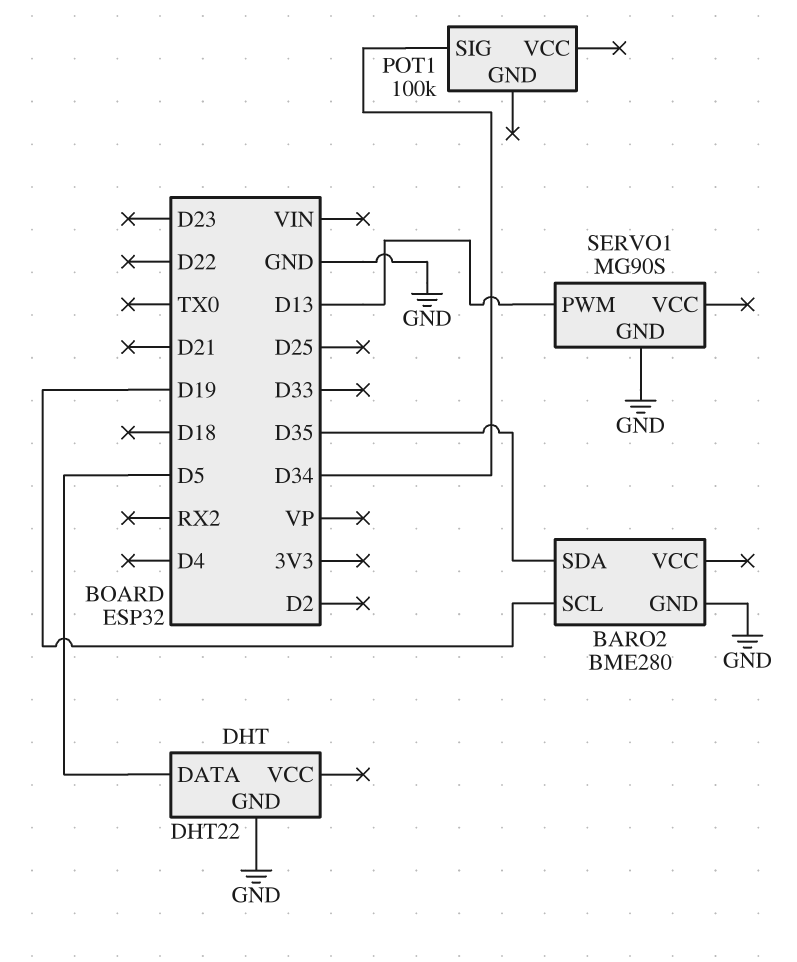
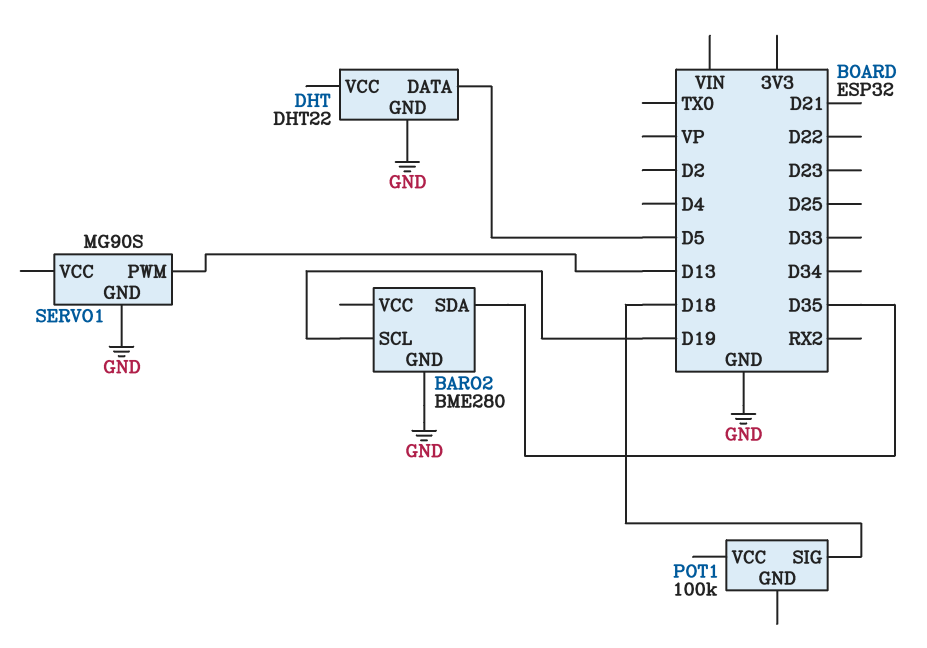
POT1 pin SIG: D34 -> D18

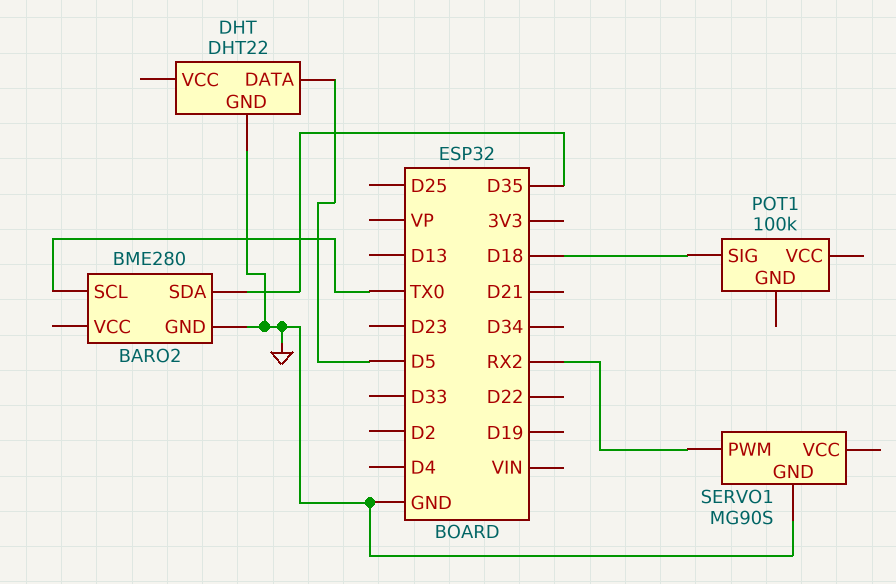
BARO2 pin SCL: D19 -> TX0
SERVO1 pin PWM: D13 -> RX2

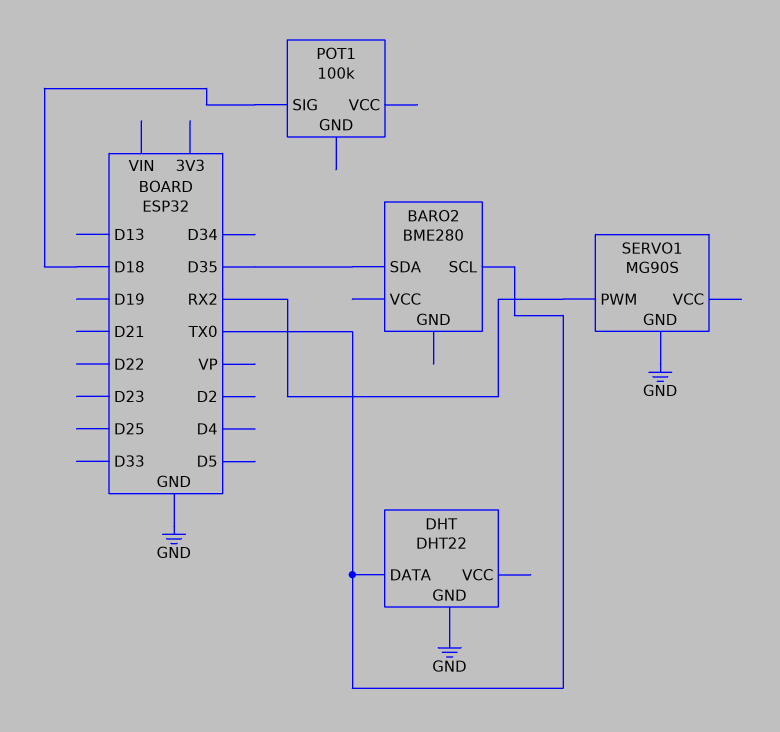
BARO2 pin GND: GND -> none
DHT pin DATA: D5 -> TX0

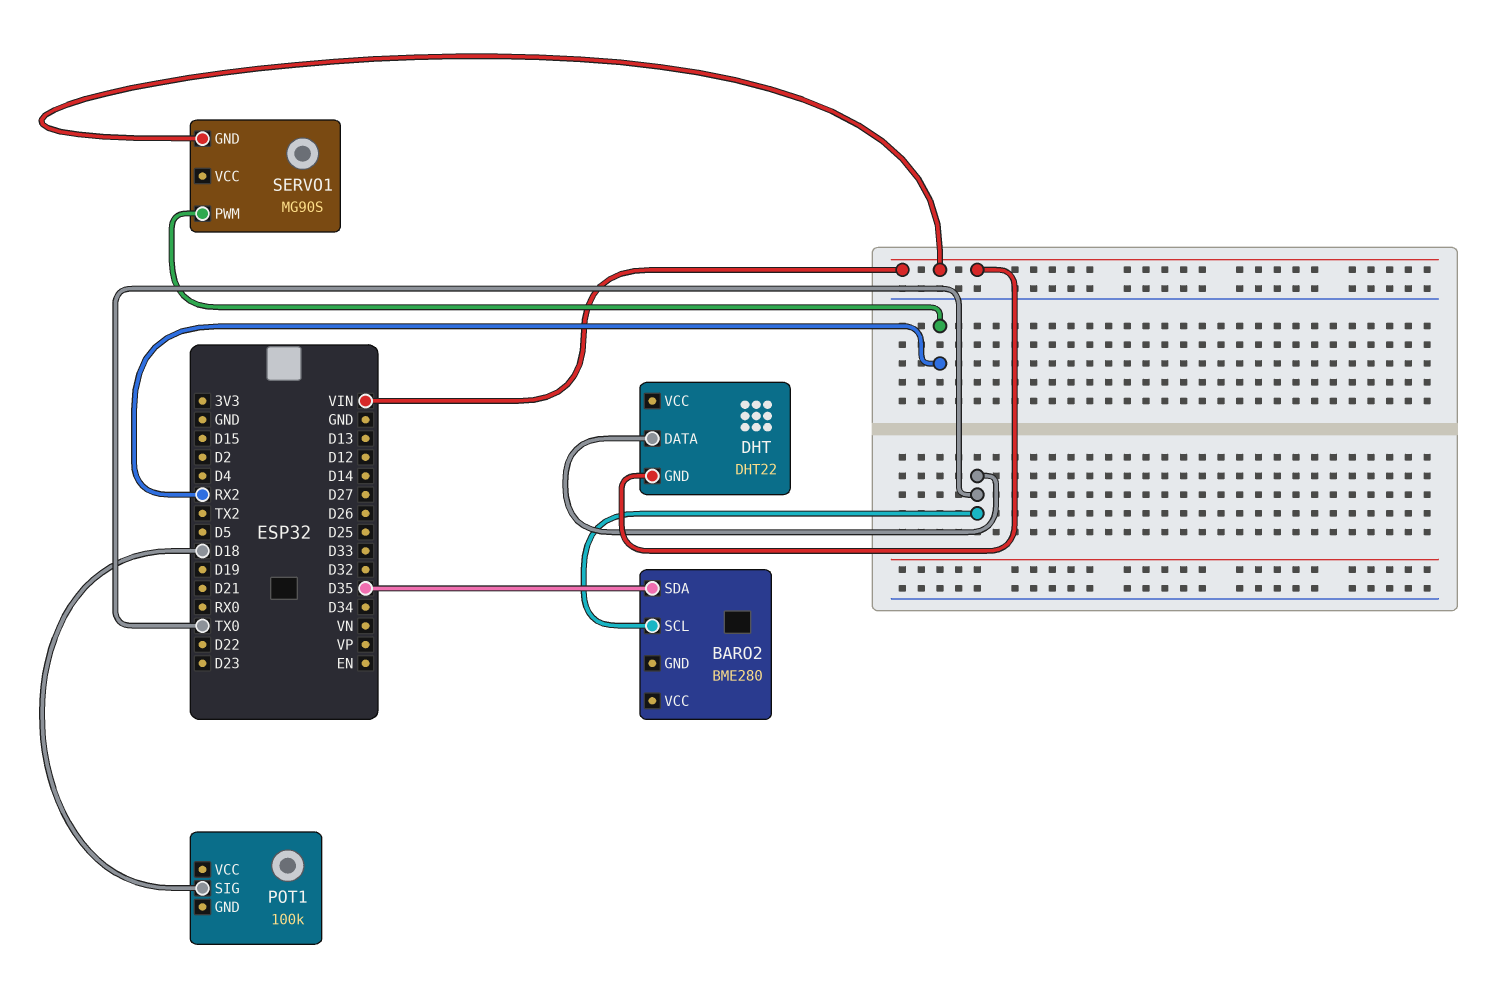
DHT pin GND: GND -> VIN
SERVO1 pin GND: GND -> VIN

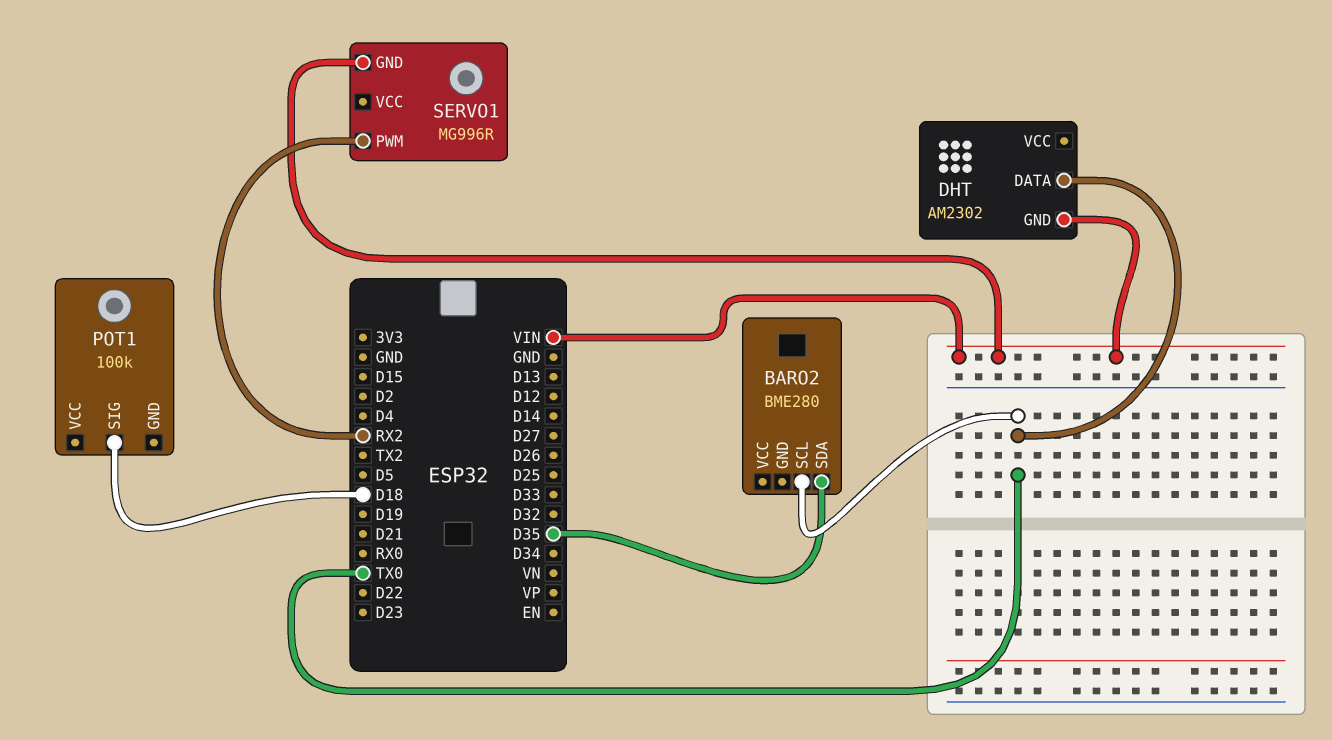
DHT: DHT22 -> AM2302
SERVO1: MG90S -> MG996R

